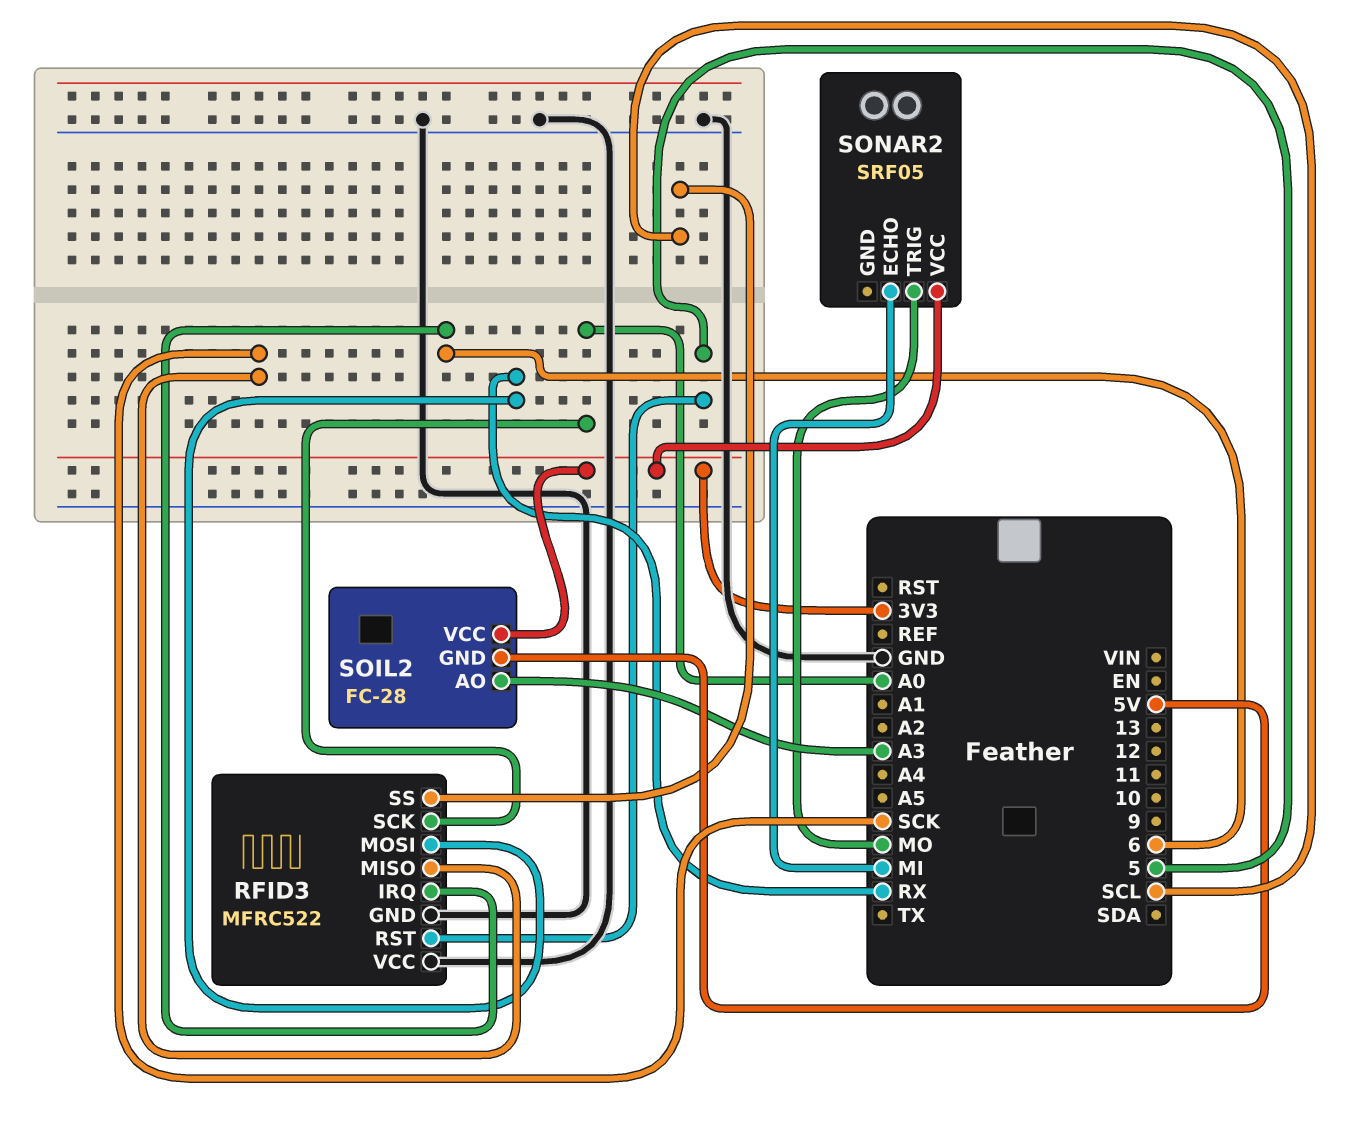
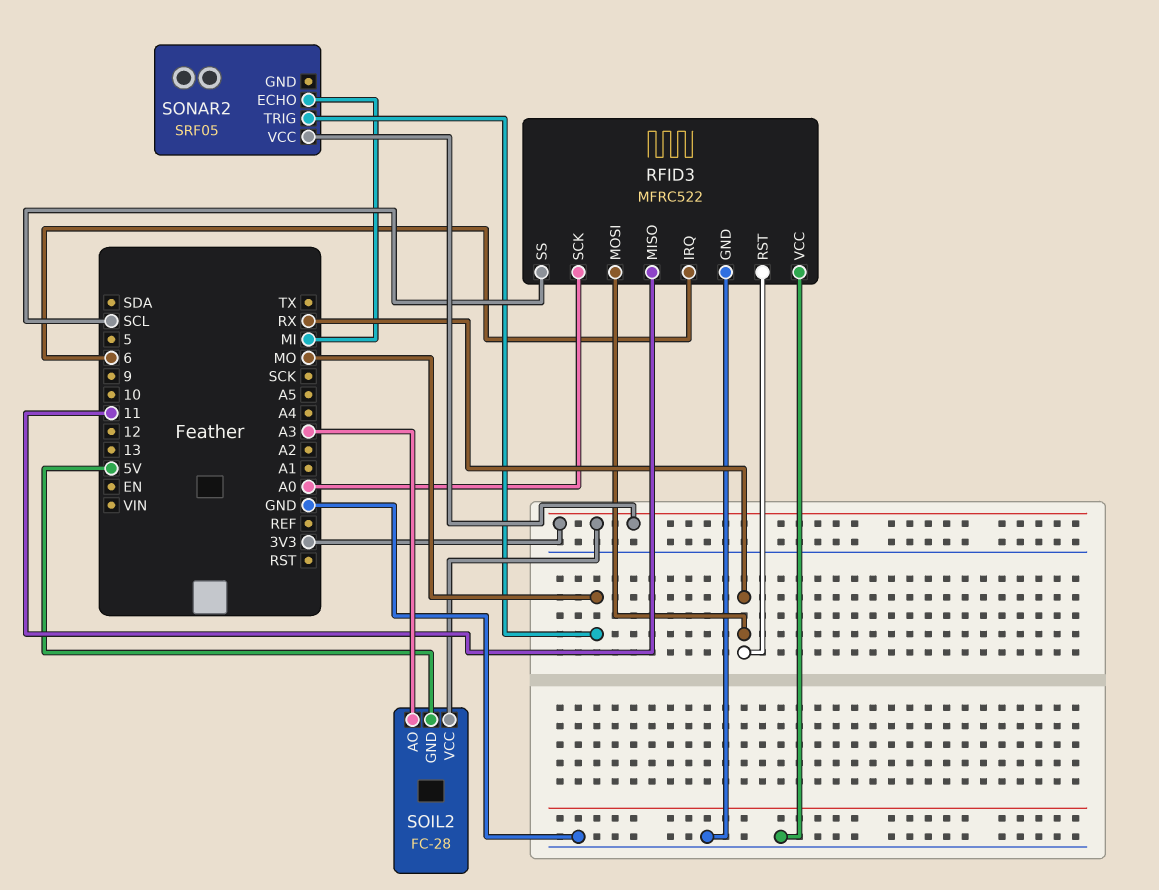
RFID3 pin MISO: SCK -> 11
RFID3 pin RST: 5 -> RX

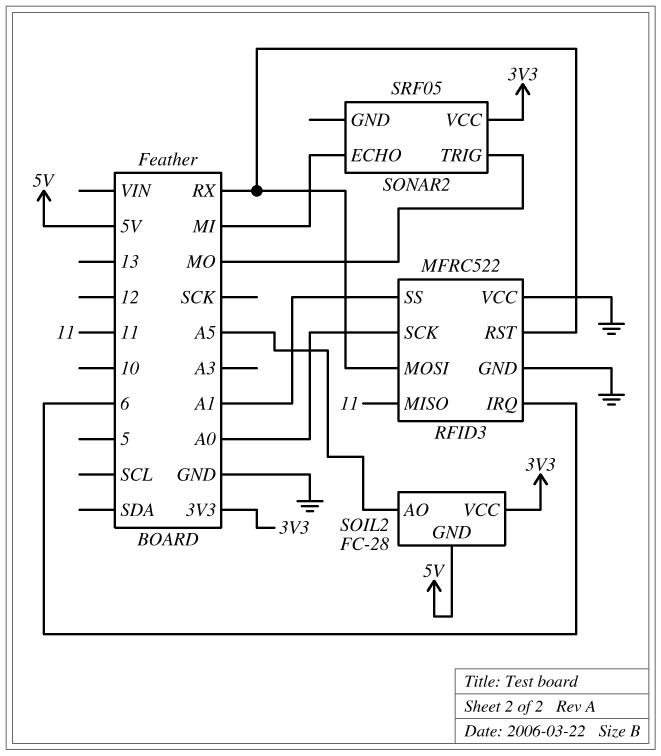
RFID3 pin SS: SCL -> A1
SOIL2 pin AO: A3 -> A5

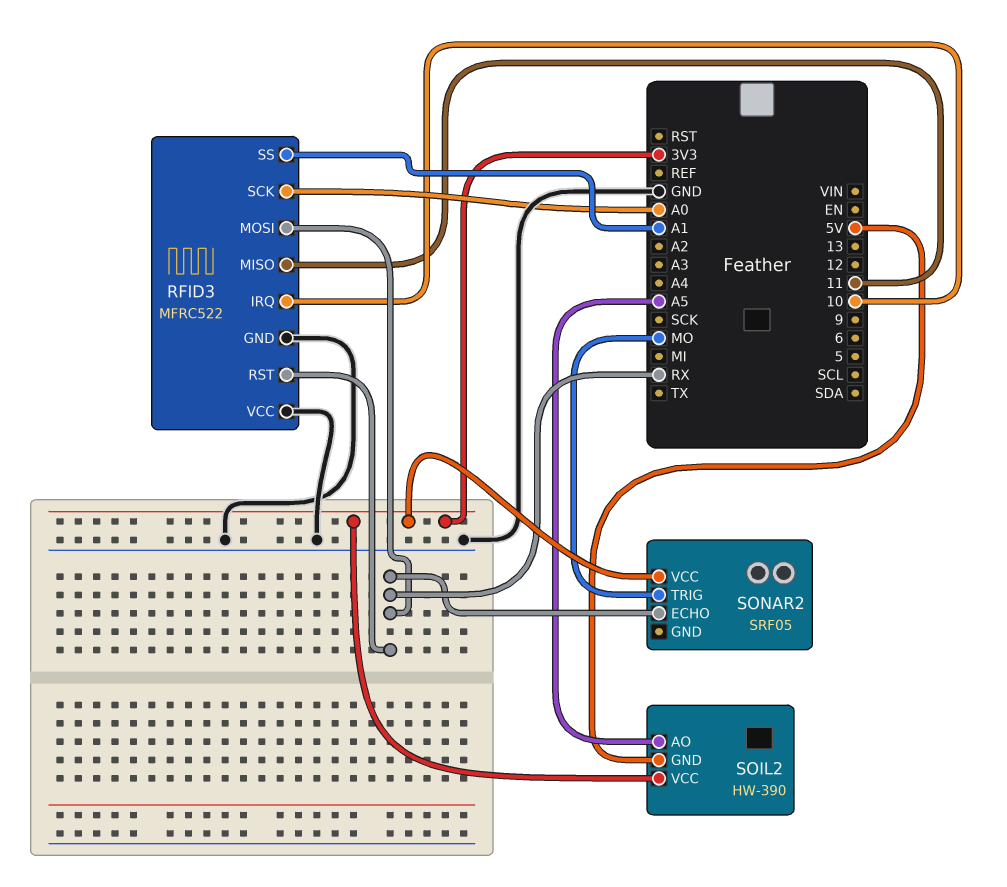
RFID3 pin IRQ: 6 -> 10
SOIL2: FC-28 -> HW-390
SONAR2 pin ECHO: MI -> RX

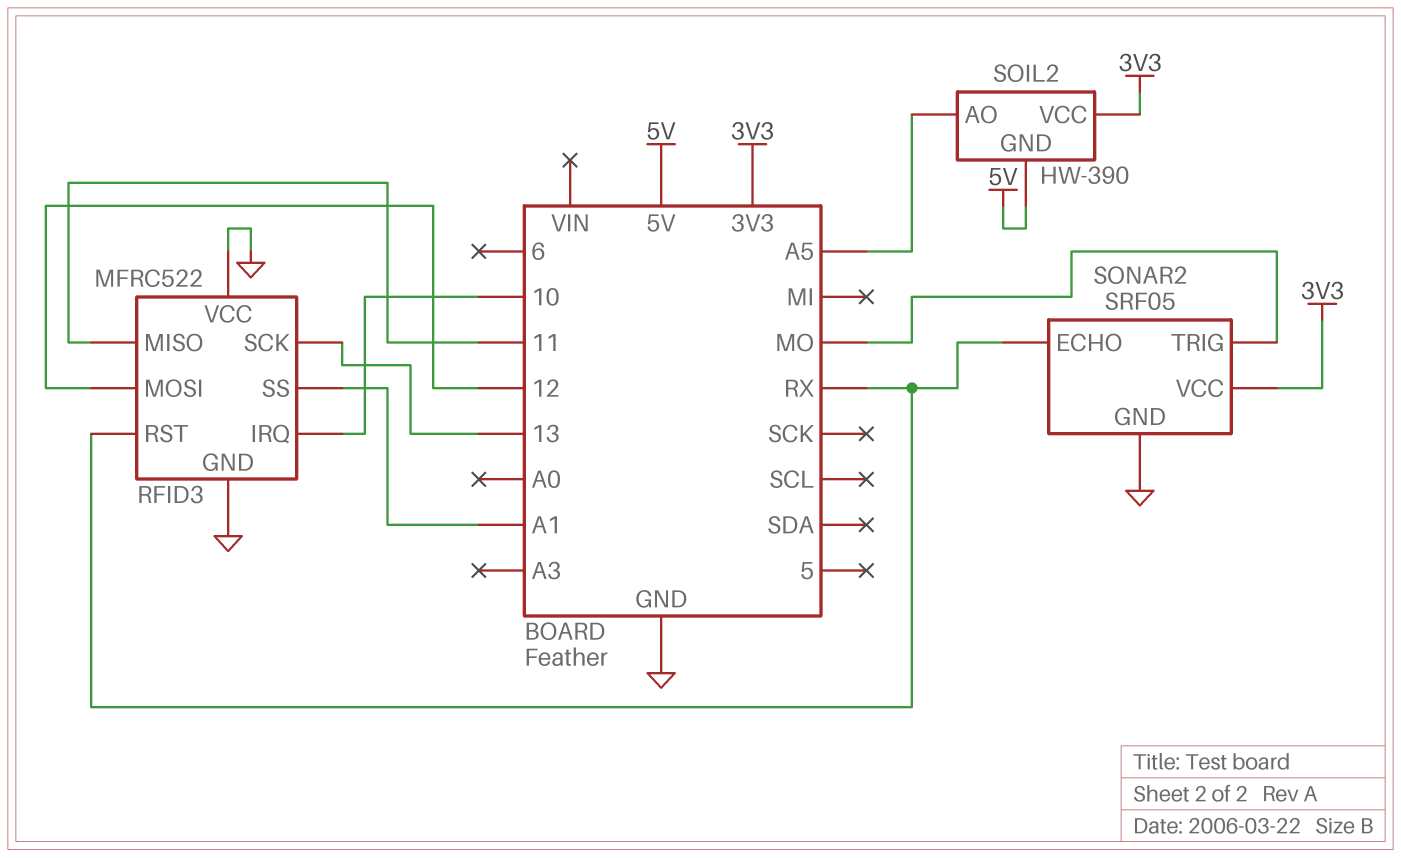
RFID3 pin MOSI: RX -> 12
RFID3 pin SCK: A0 -> 13
SONAR2 pin GND: none -> GND

